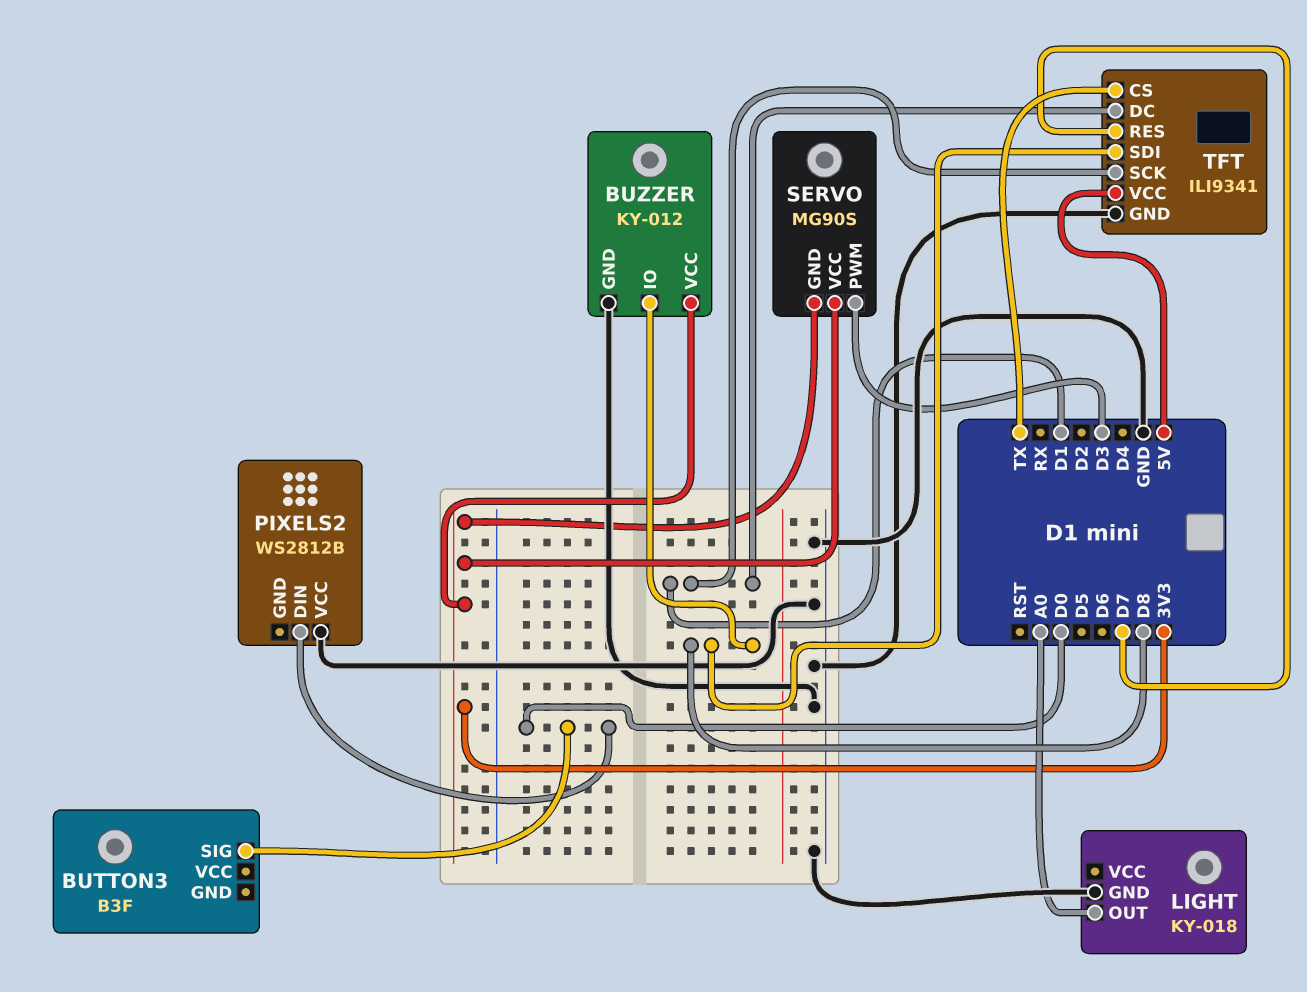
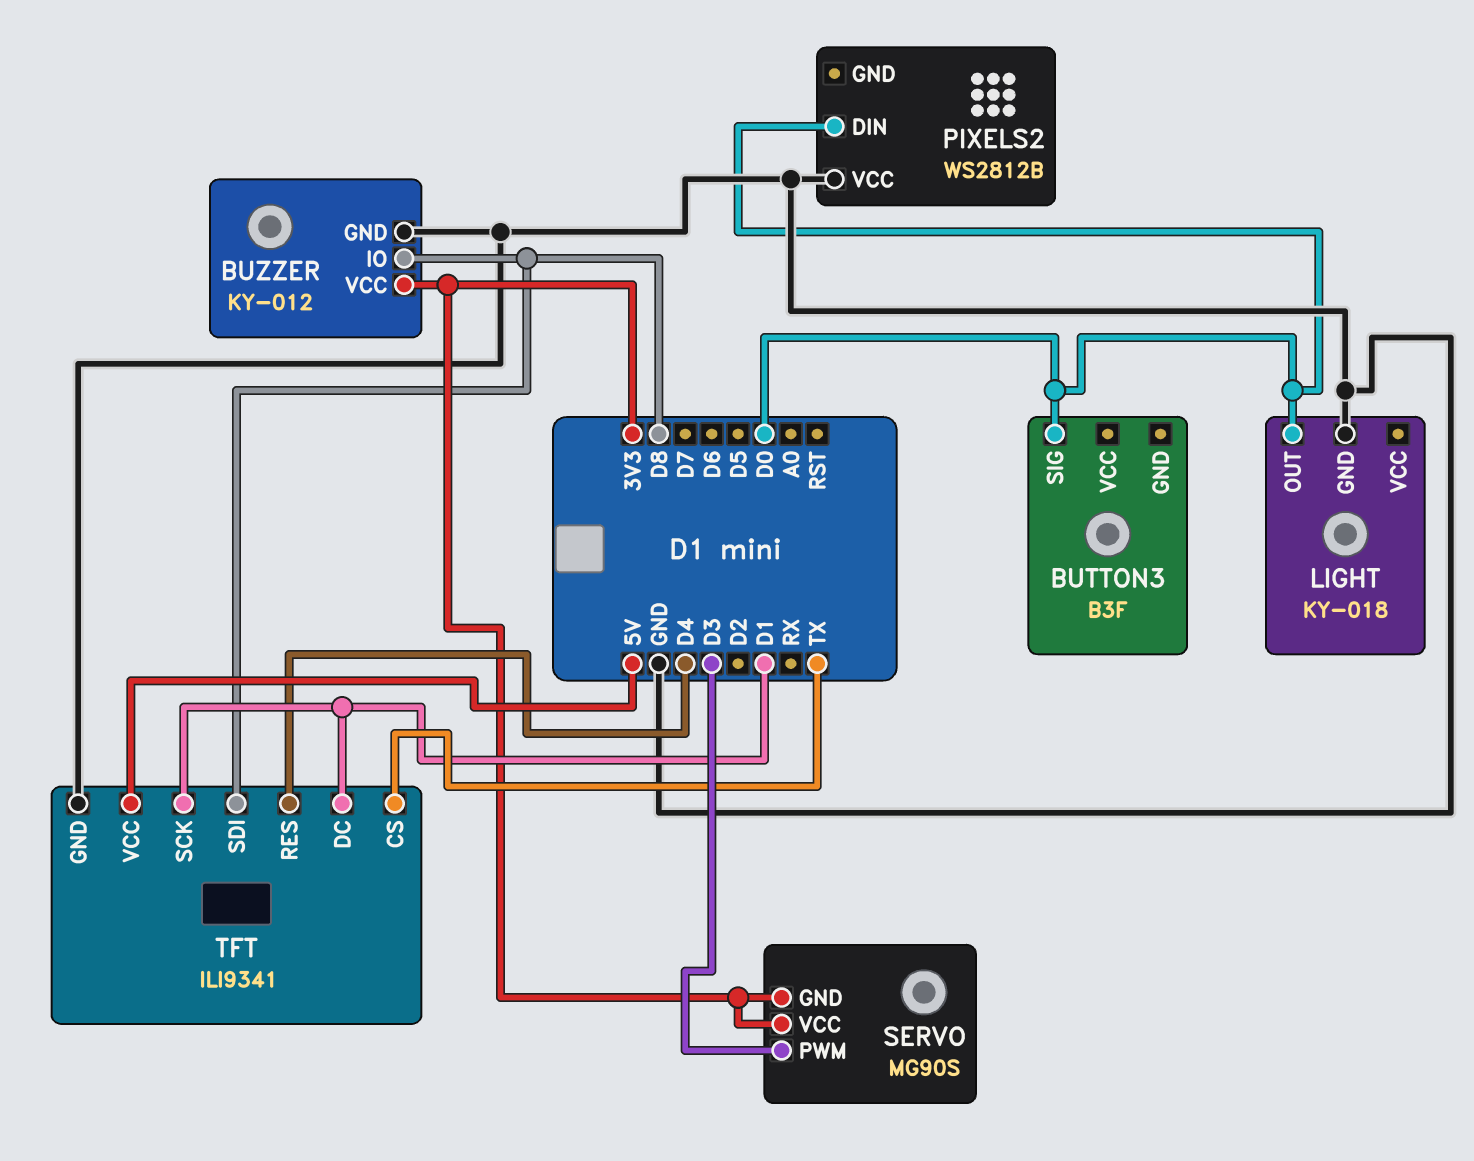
LIGHT pin OUT: A0 -> D0
TFT pin RES: D7 -> D4

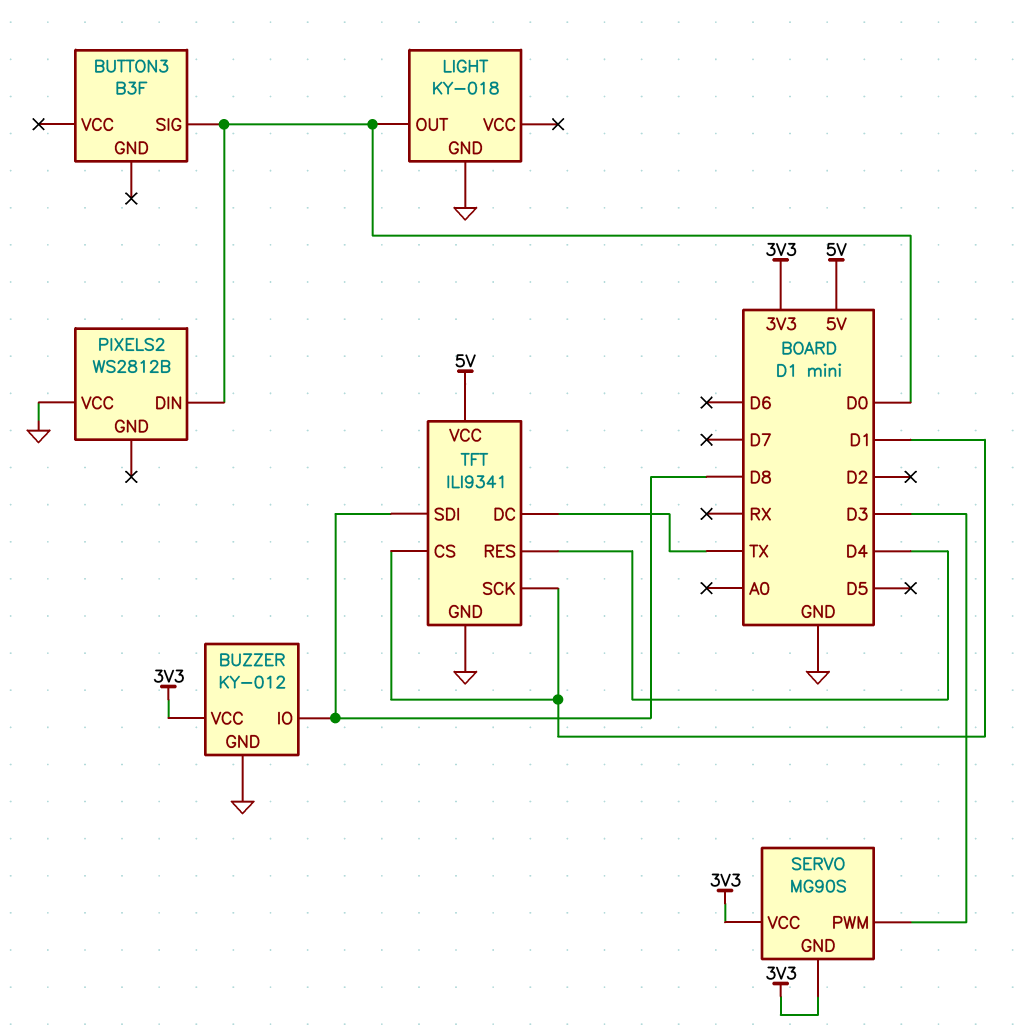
TFT pin CS: TX -> D1
TFT pin DC: D1 -> TX

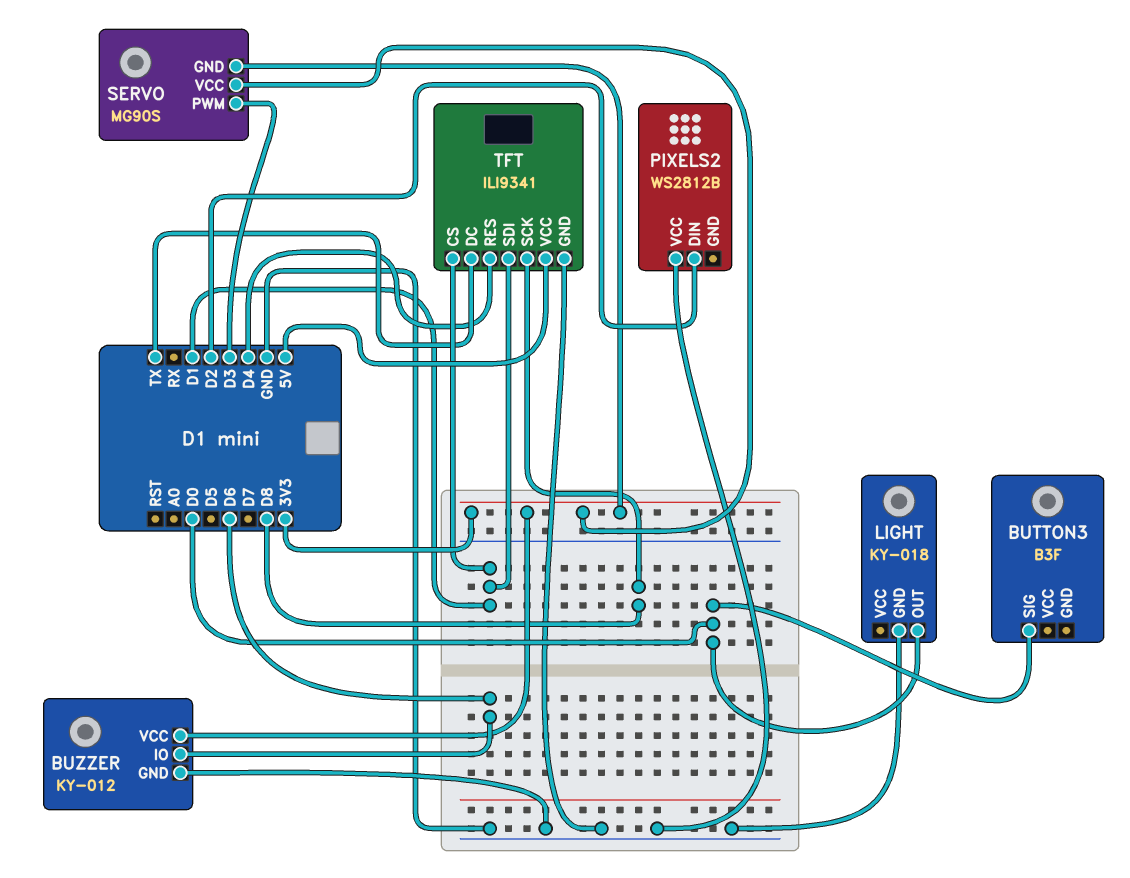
BUZZER pin IO: D8 -> D6
PIXELS2 pin DIN: D0 -> D2
TFT pin SCK: D1 -> D8
TFT pin SDI: D8 -> D1

